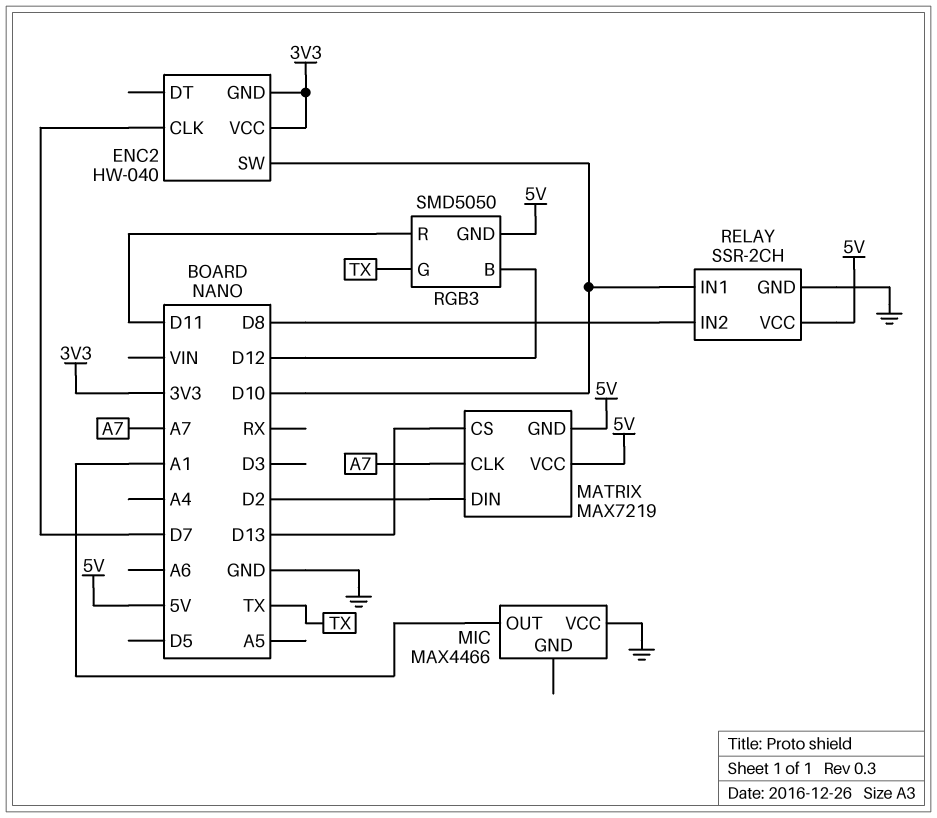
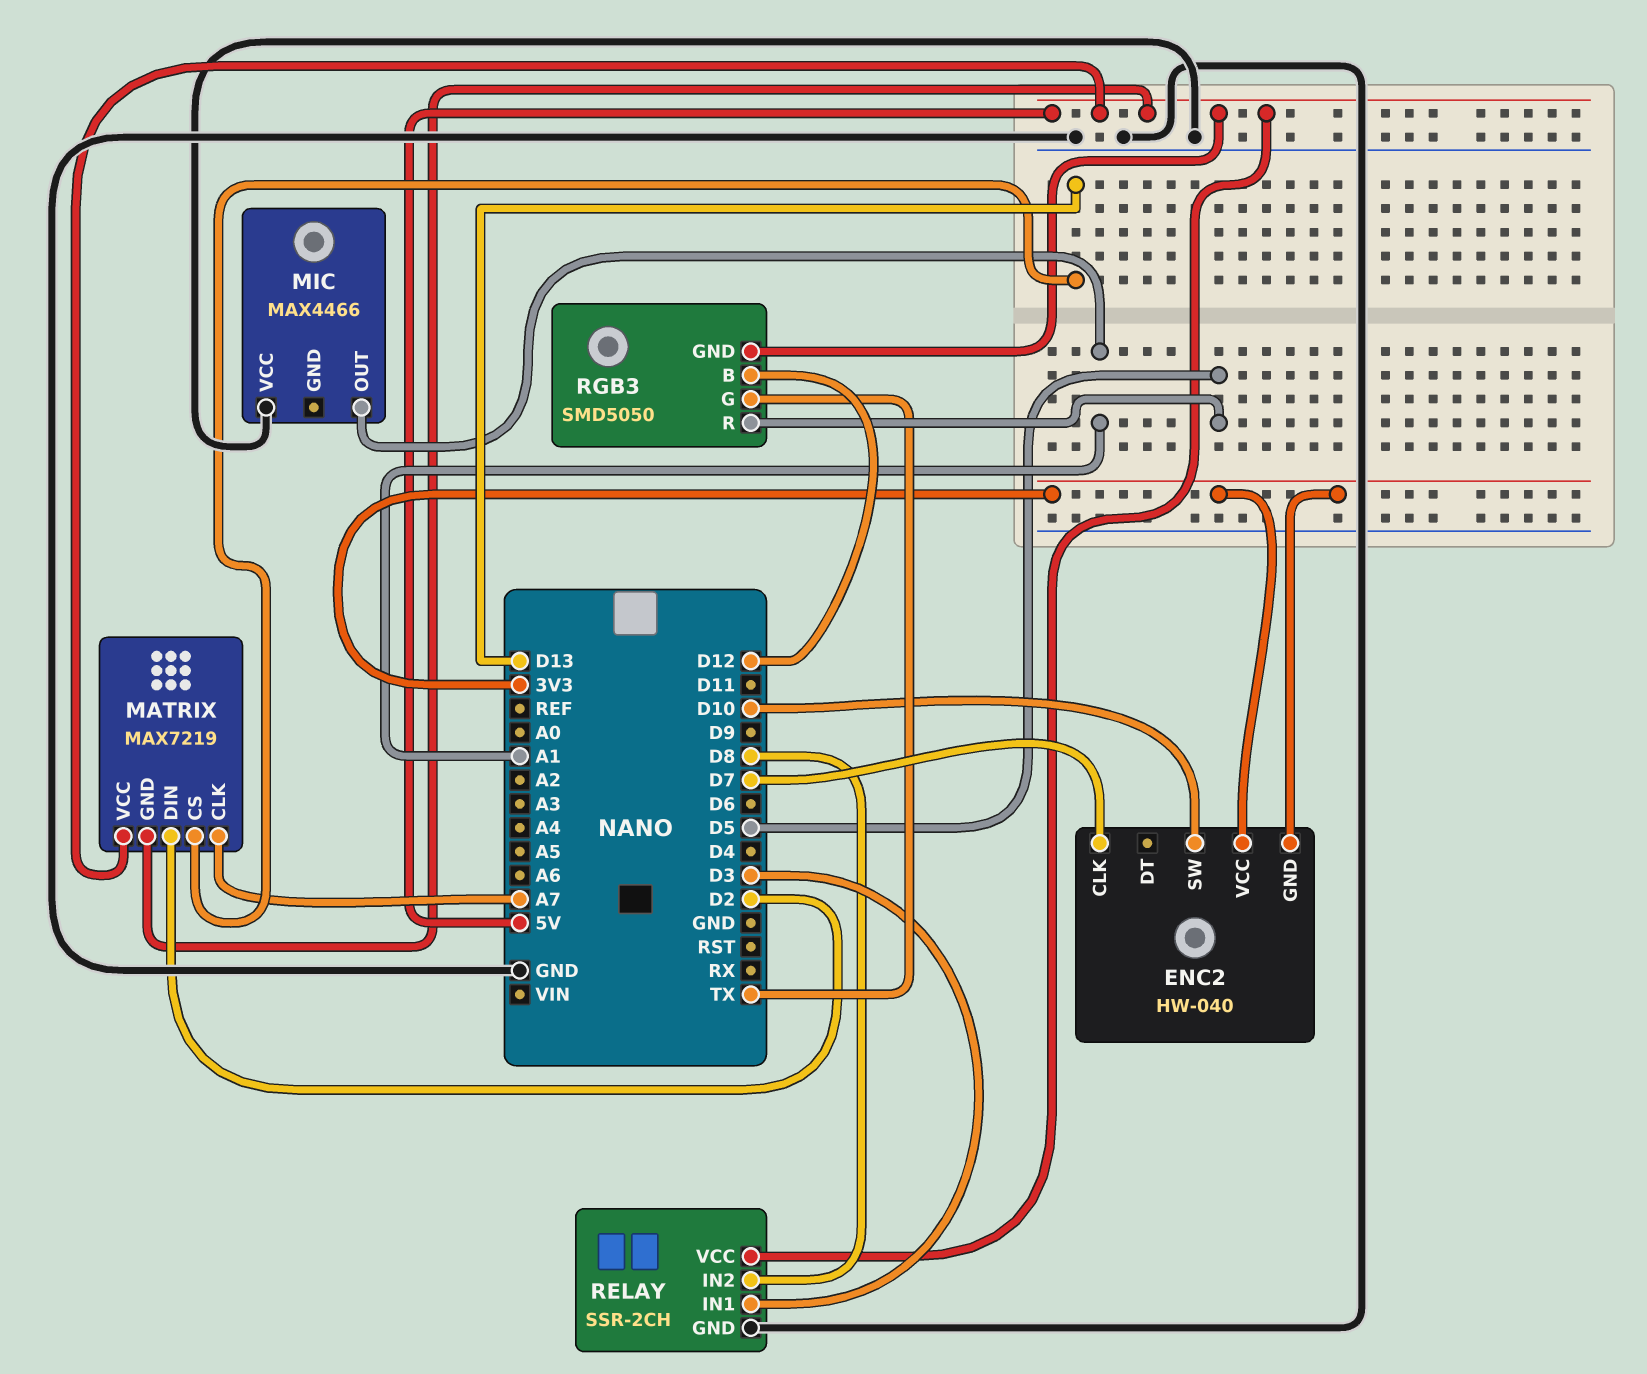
RELAY pin IN1: D10 -> D3
RGB3 pin R: D11 -> D5

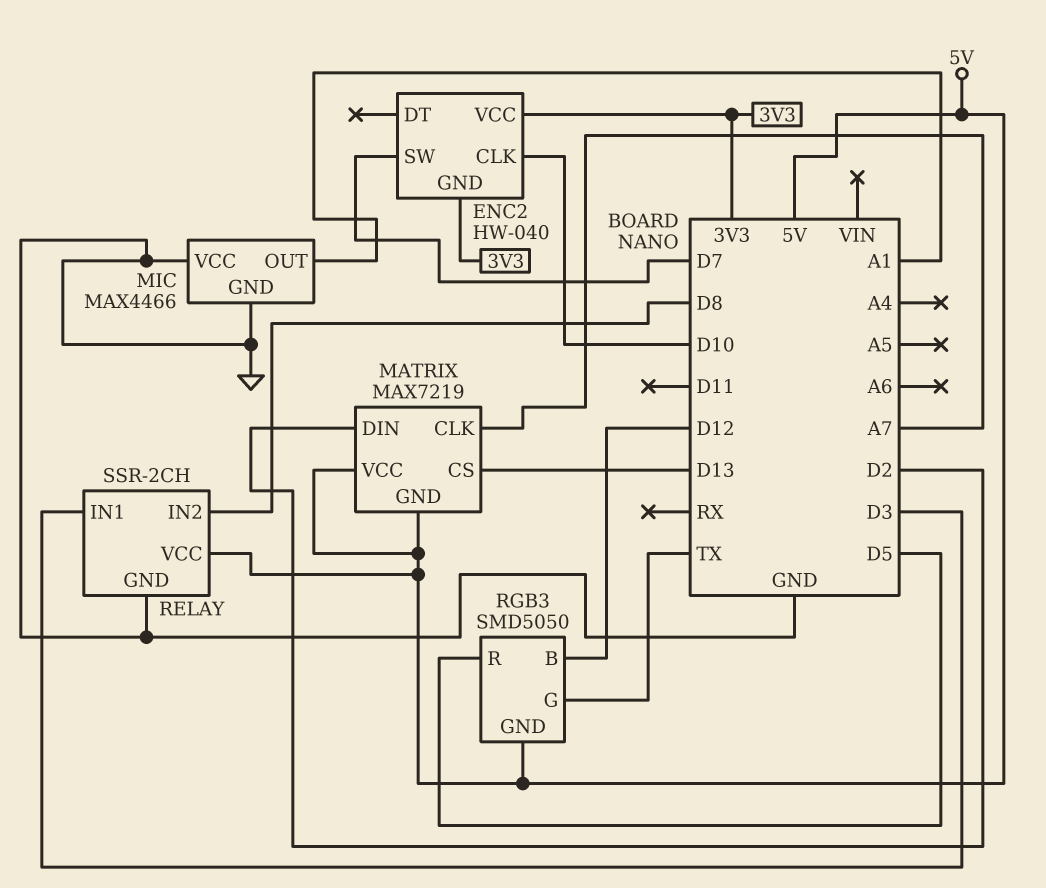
ENC2 pin CLK: D7 -> D10
ENC2 pin SW: D10 -> D7
MIC pin GND: none -> GND

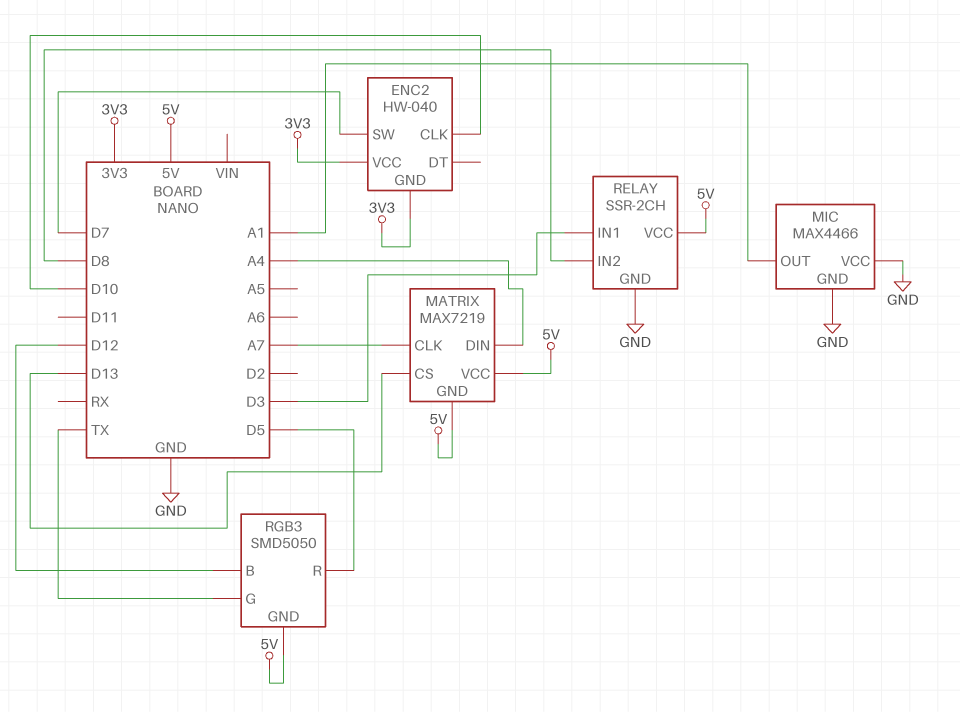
MATRIX pin DIN: D2 -> A4

